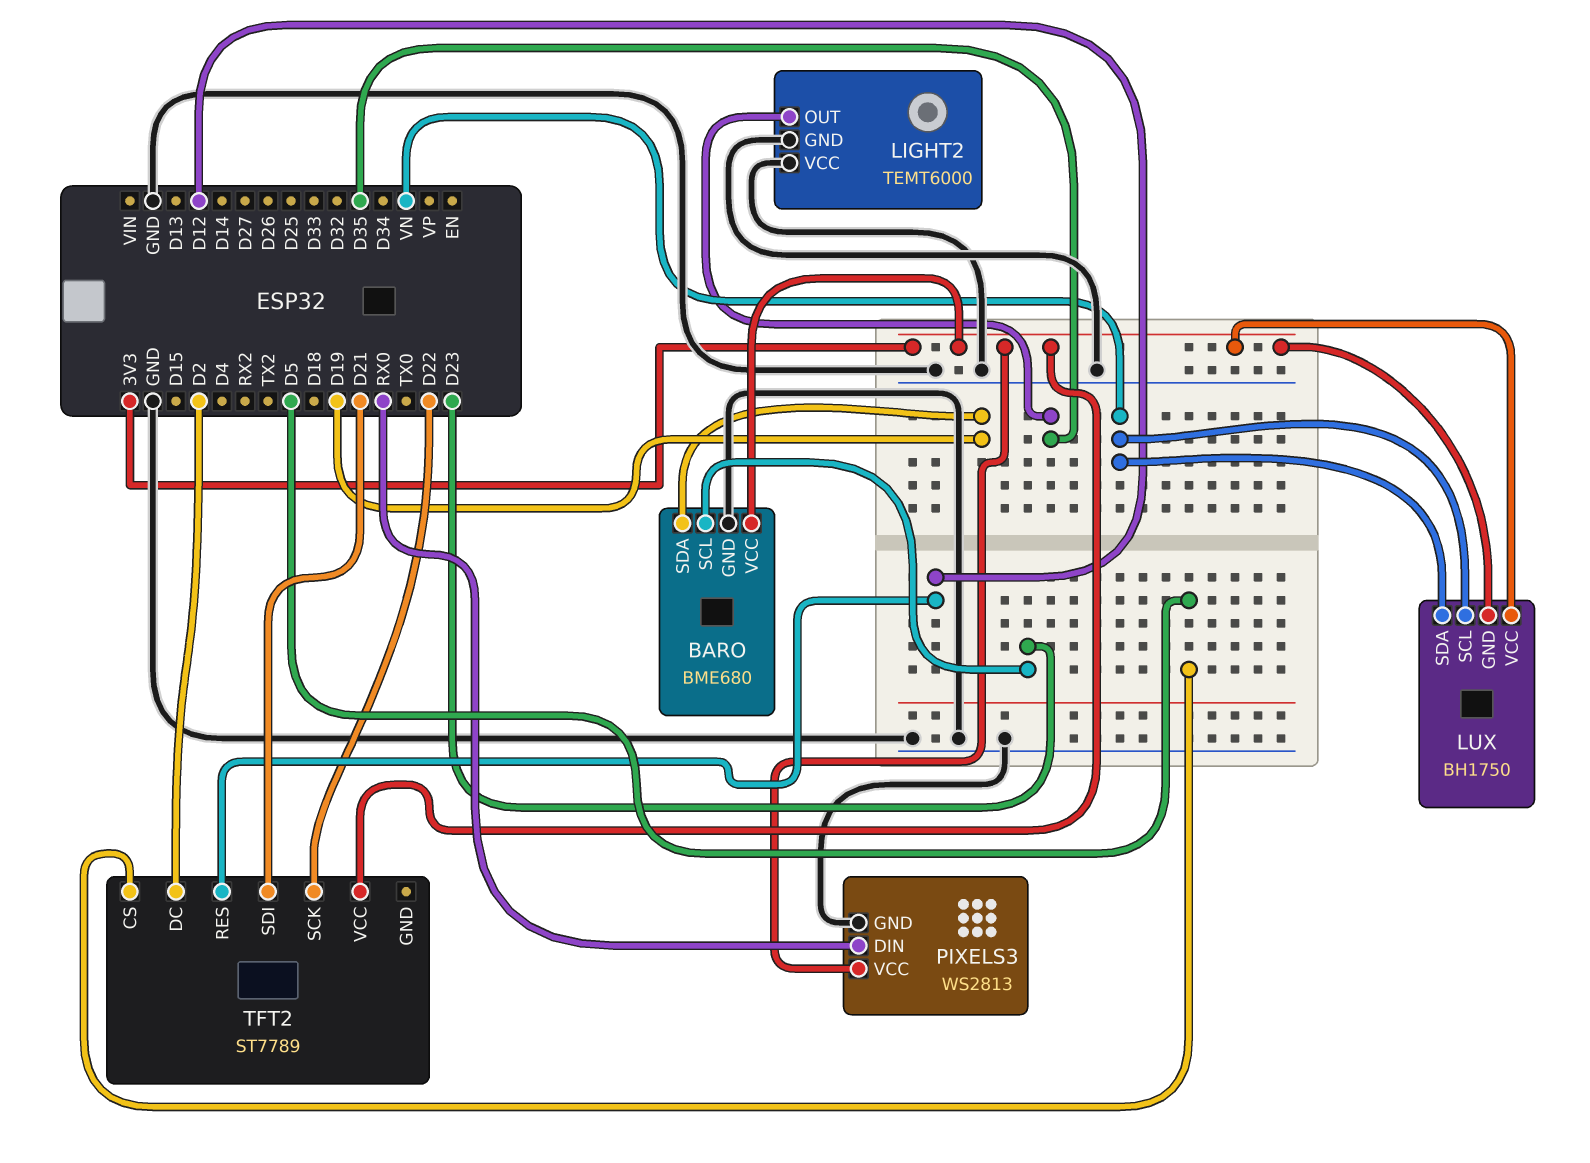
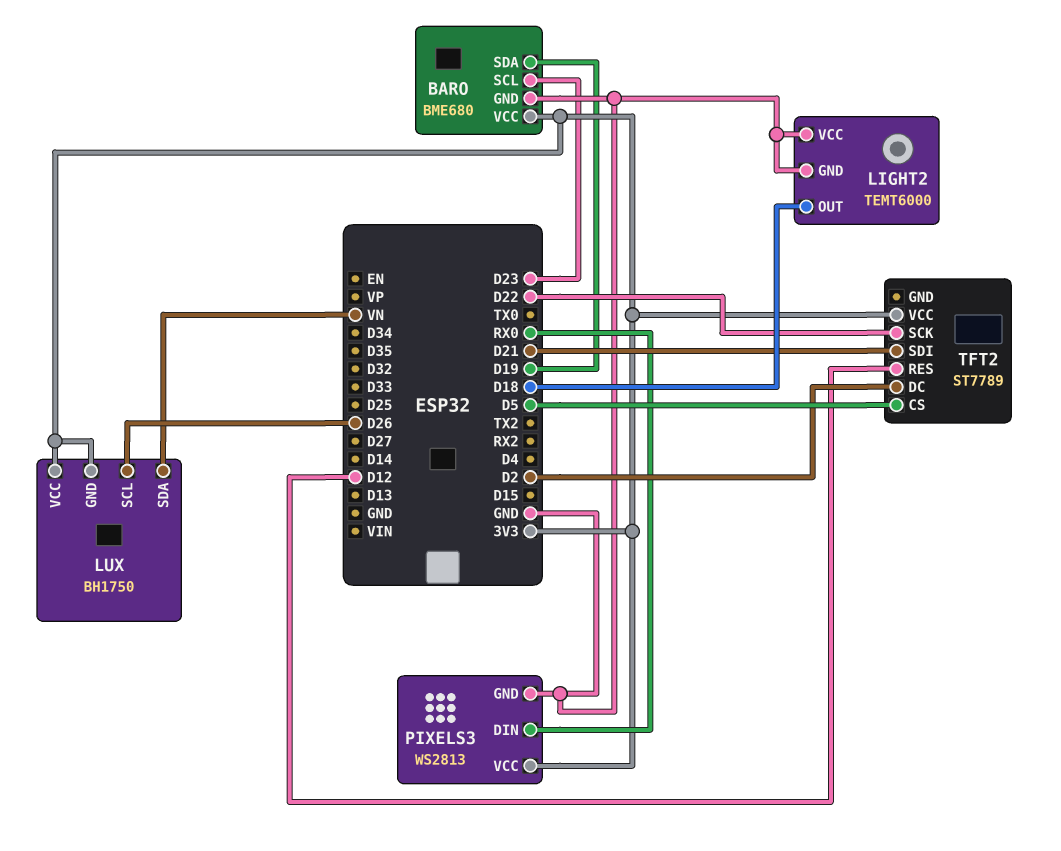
LIGHT2 pin OUT: D35 -> D18
LUX pin SCL: VN -> D26

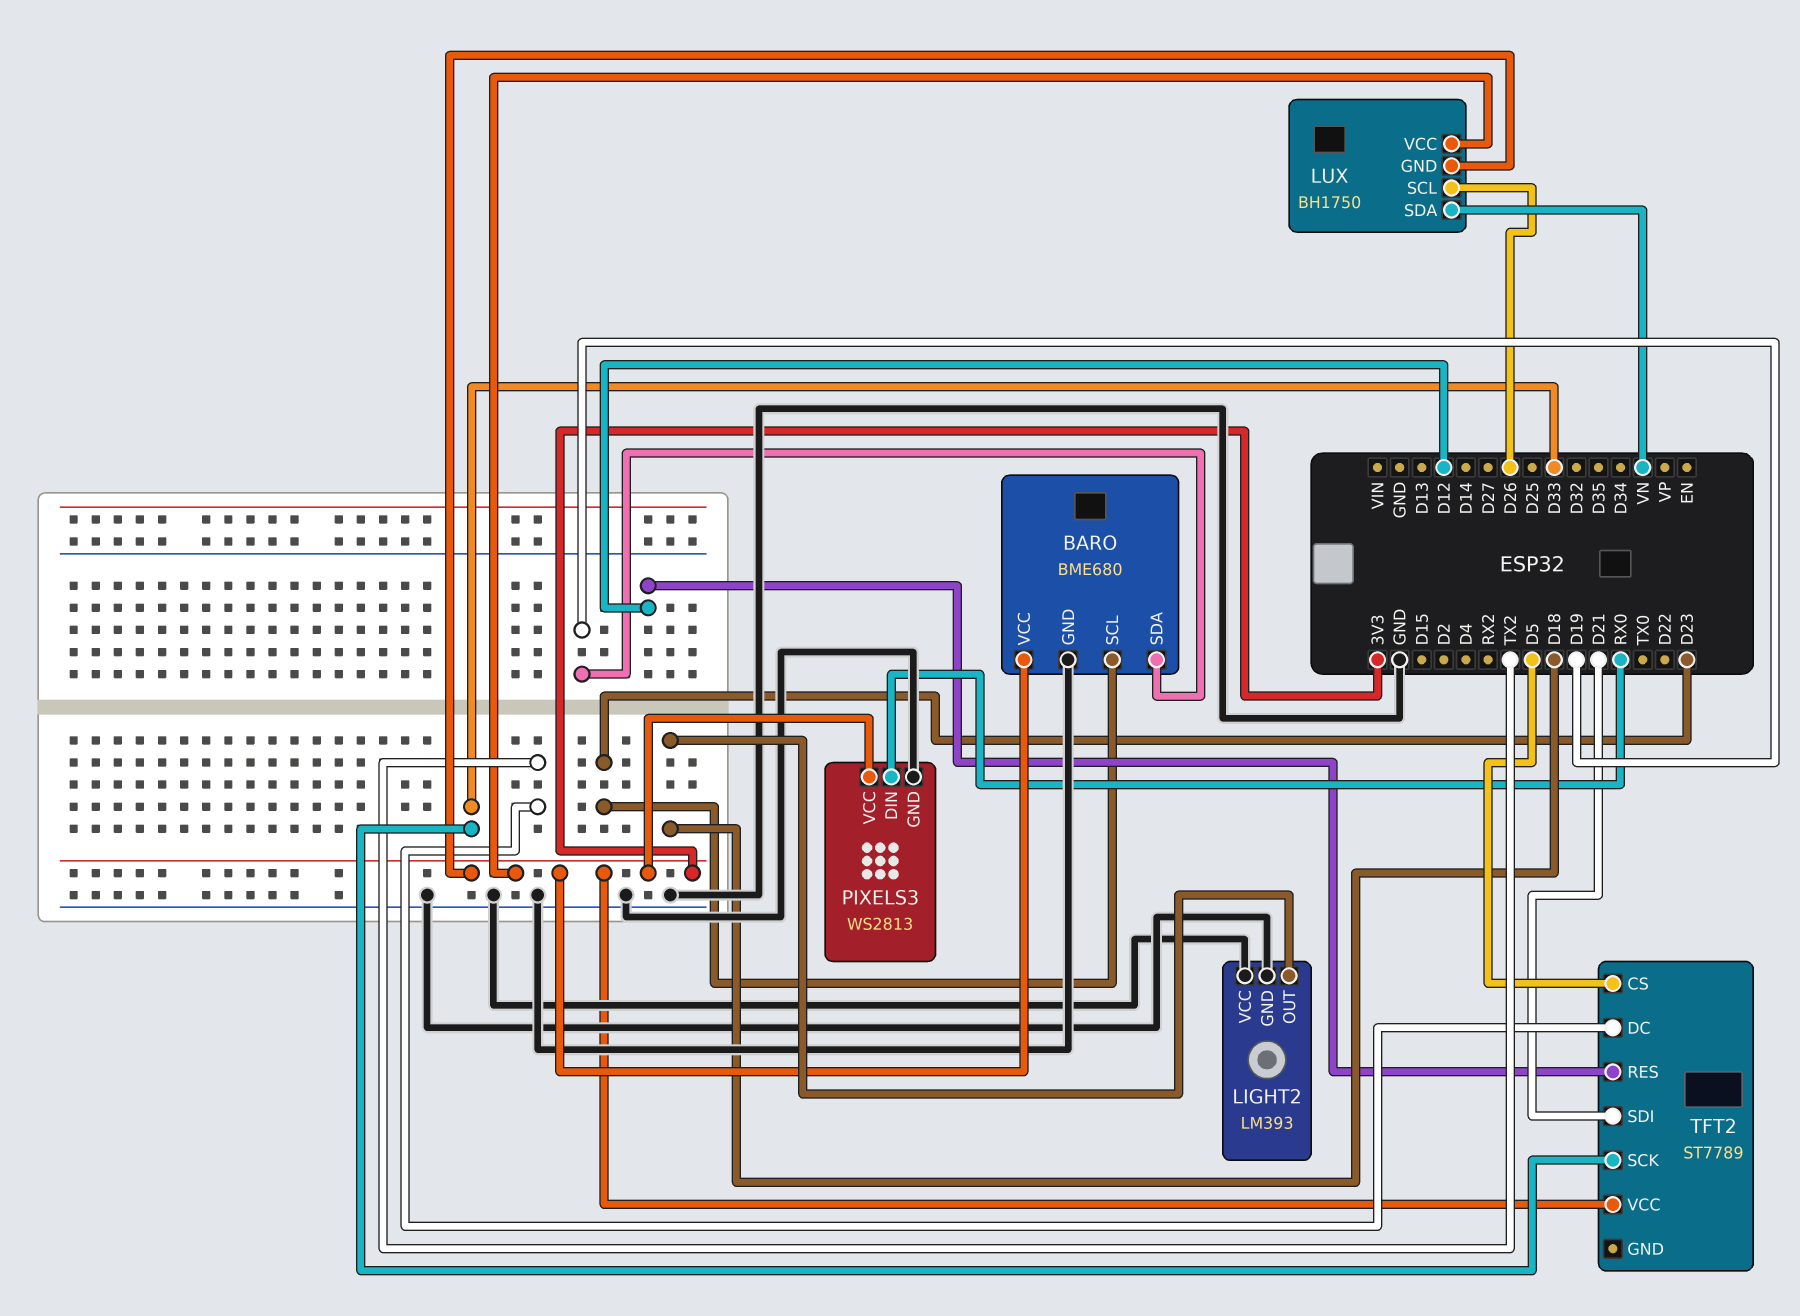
LIGHT2: TEMT6000 -> LM393
TFT2 pin DC: D2 -> TX2
TFT2 pin SCK: D22 -> D33

